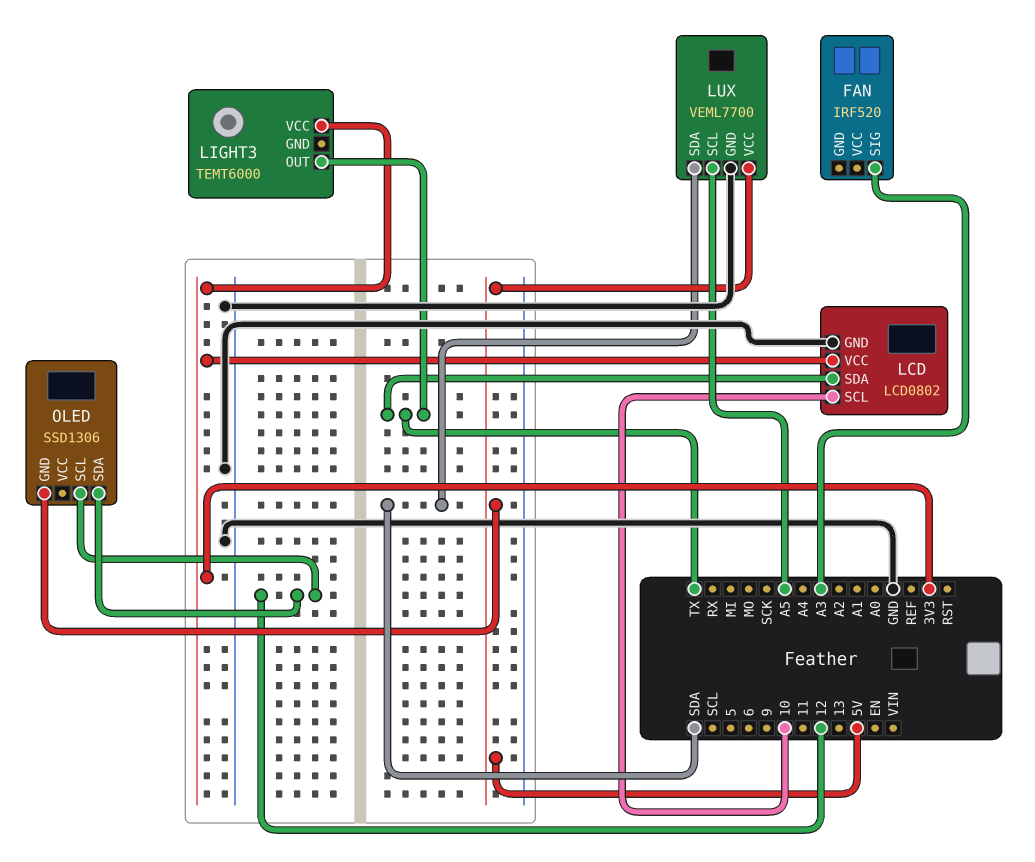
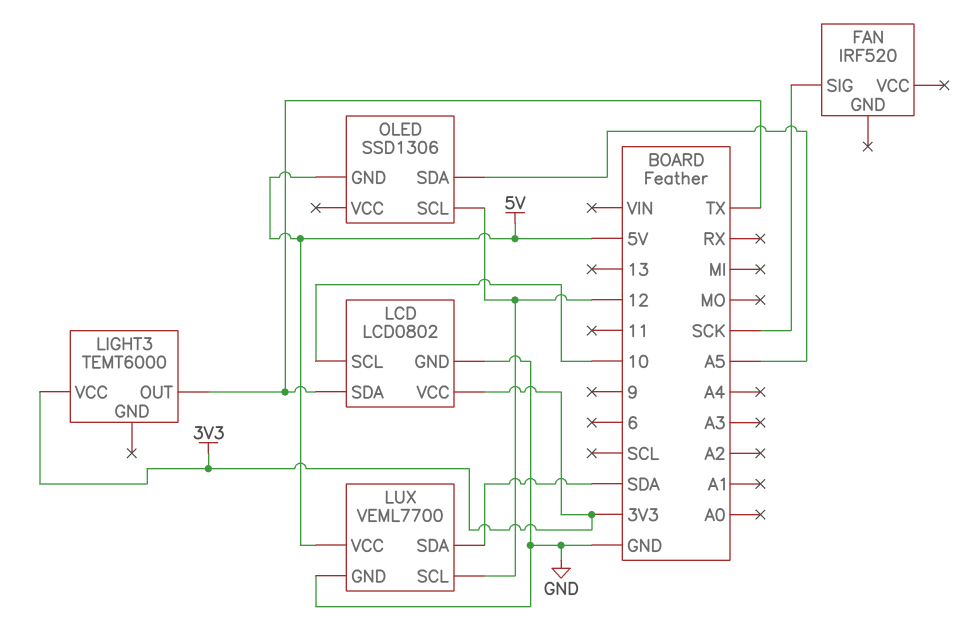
FAN pin SIG: A3 -> SCK
LUX pin SCL: A5 -> 12
OLED pin SDA: 12 -> A5

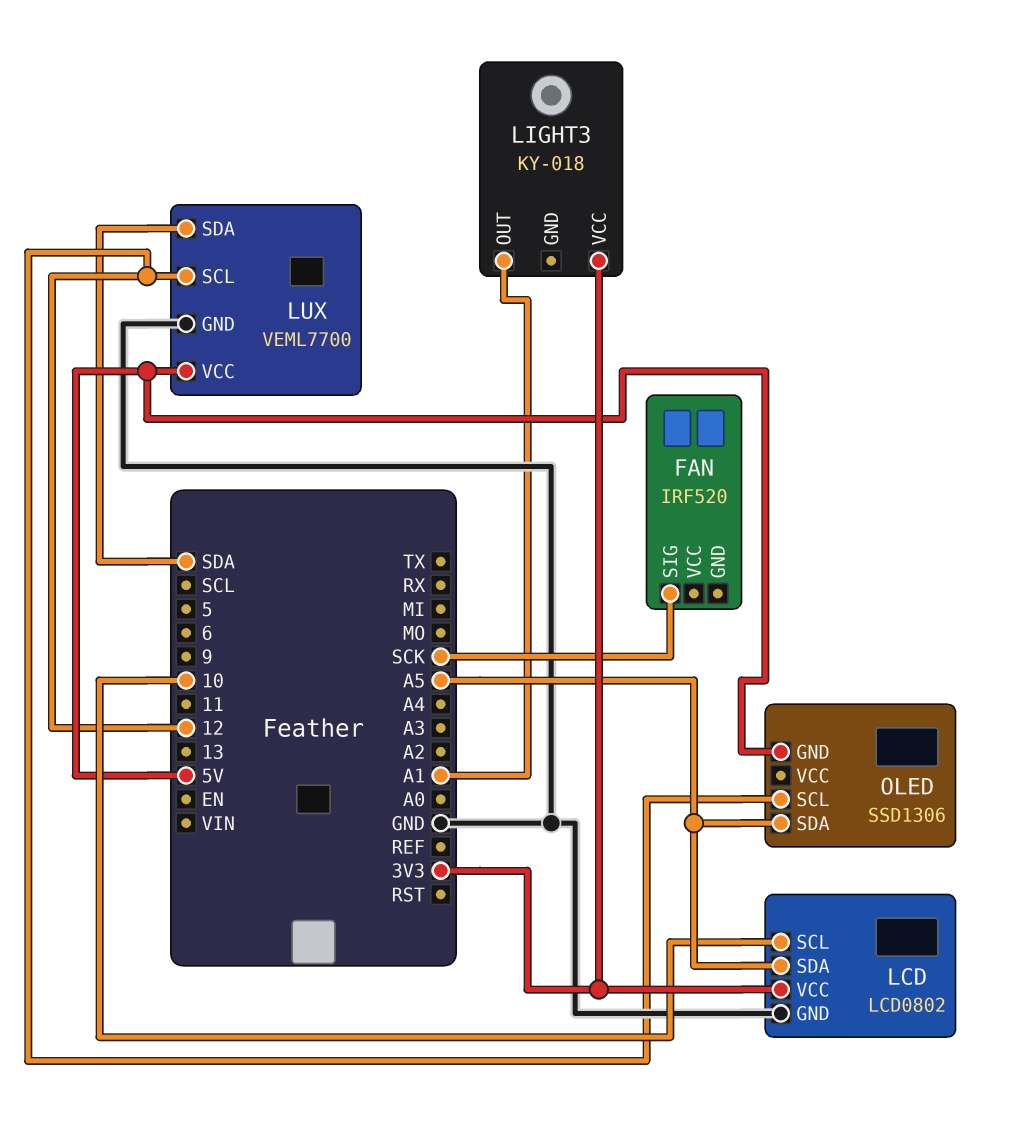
LCD pin SDA: TX -> A5
LIGHT3: TEMT6000 -> KY-018
LIGHT3 pin OUT: TX -> A1

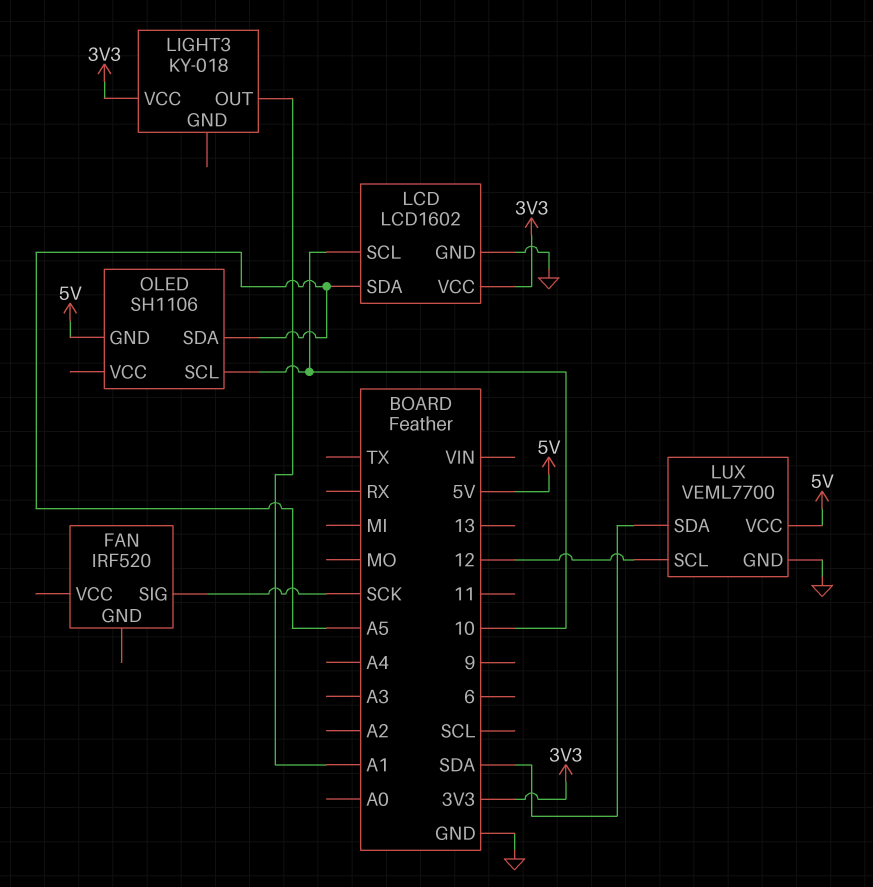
LCD: LCD0802 -> LCD1602
OLED: SSD1306 -> SH1106
OLED pin SCL: 12 -> 10

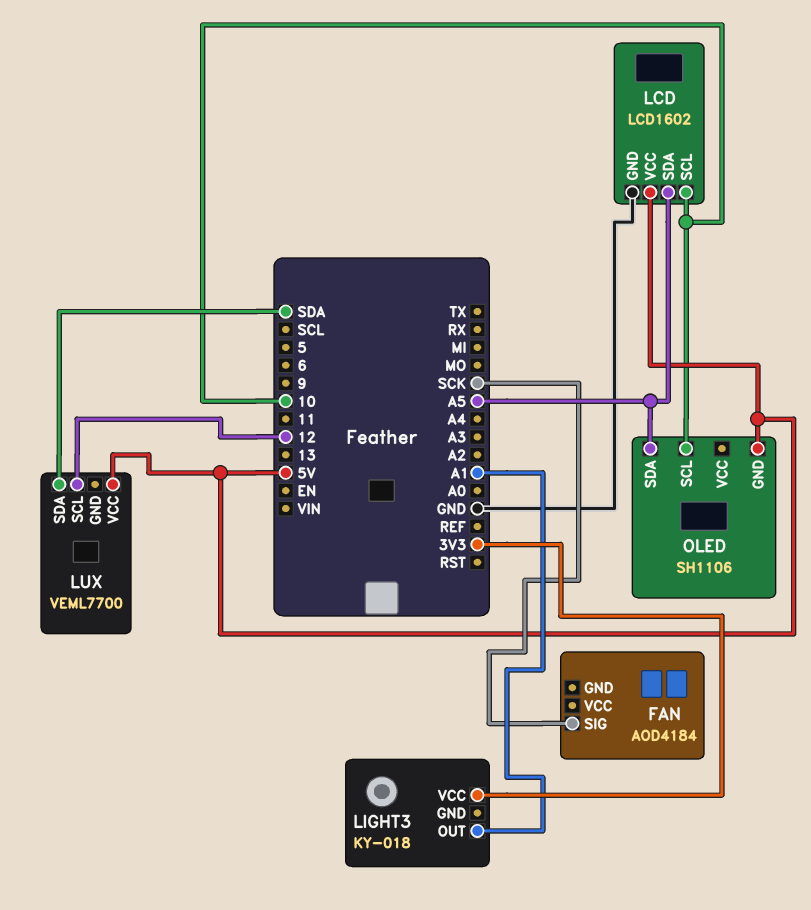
FAN: IRF520 -> AOD4184
LCD pin VCC: 3V3 -> 5V
LUX pin GND: GND -> none

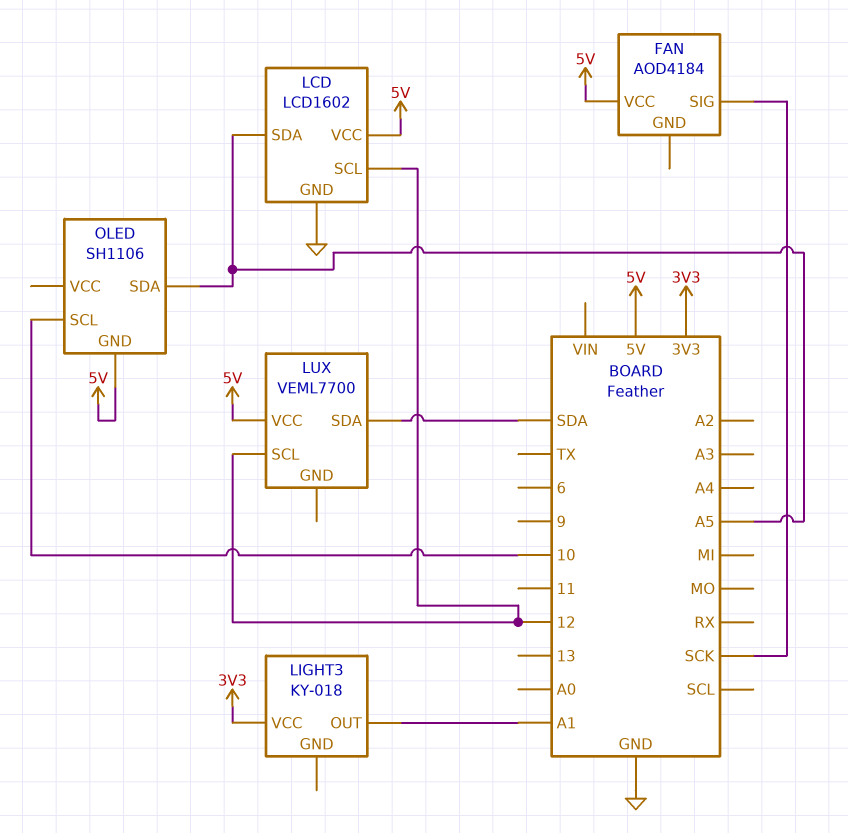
FAN pin VCC: none -> 5V
LCD pin SCL: 10 -> 12

